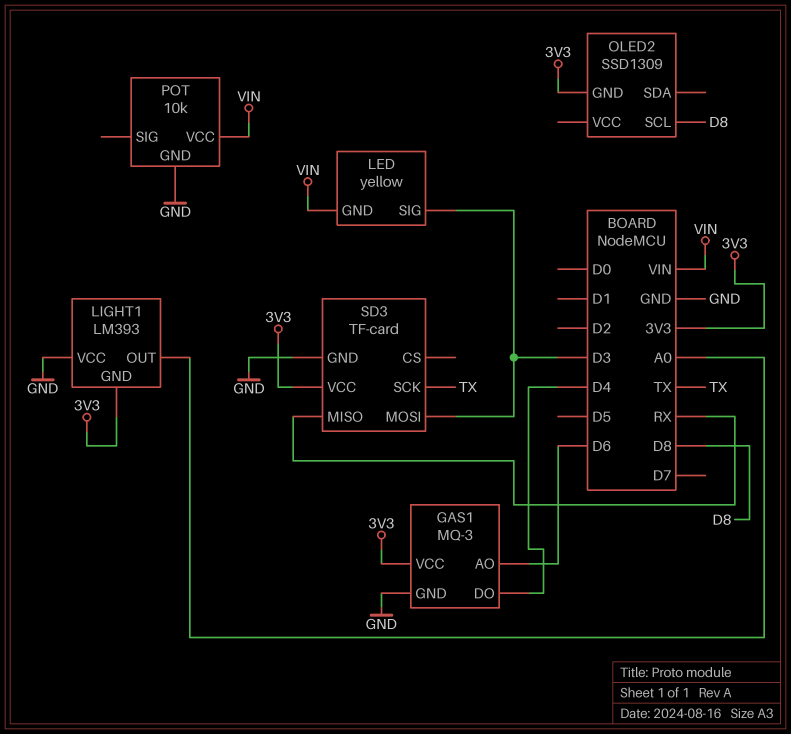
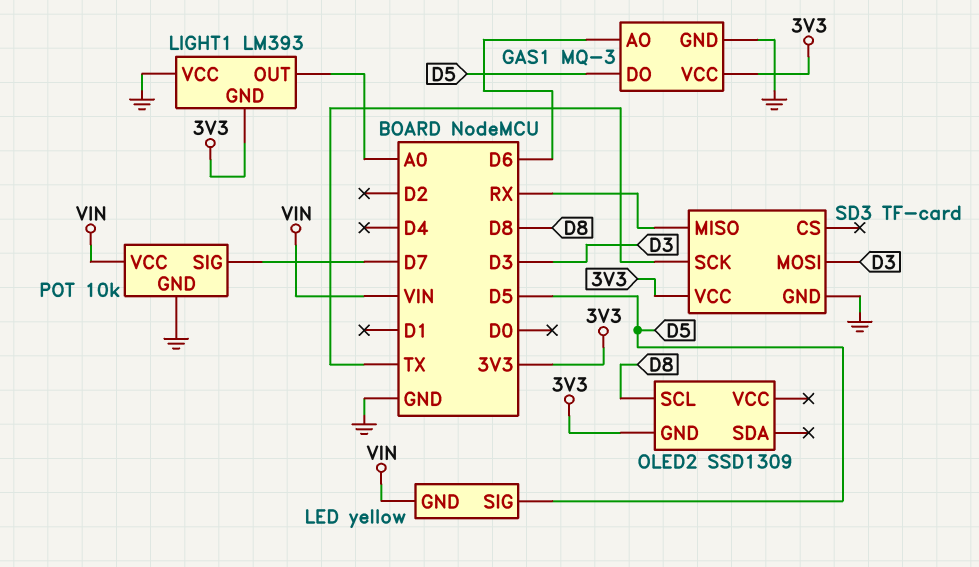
GAS1 pin DO: D4 -> D5
LED pin SIG: D3 -> D5
POT pin SIG: none -> D7

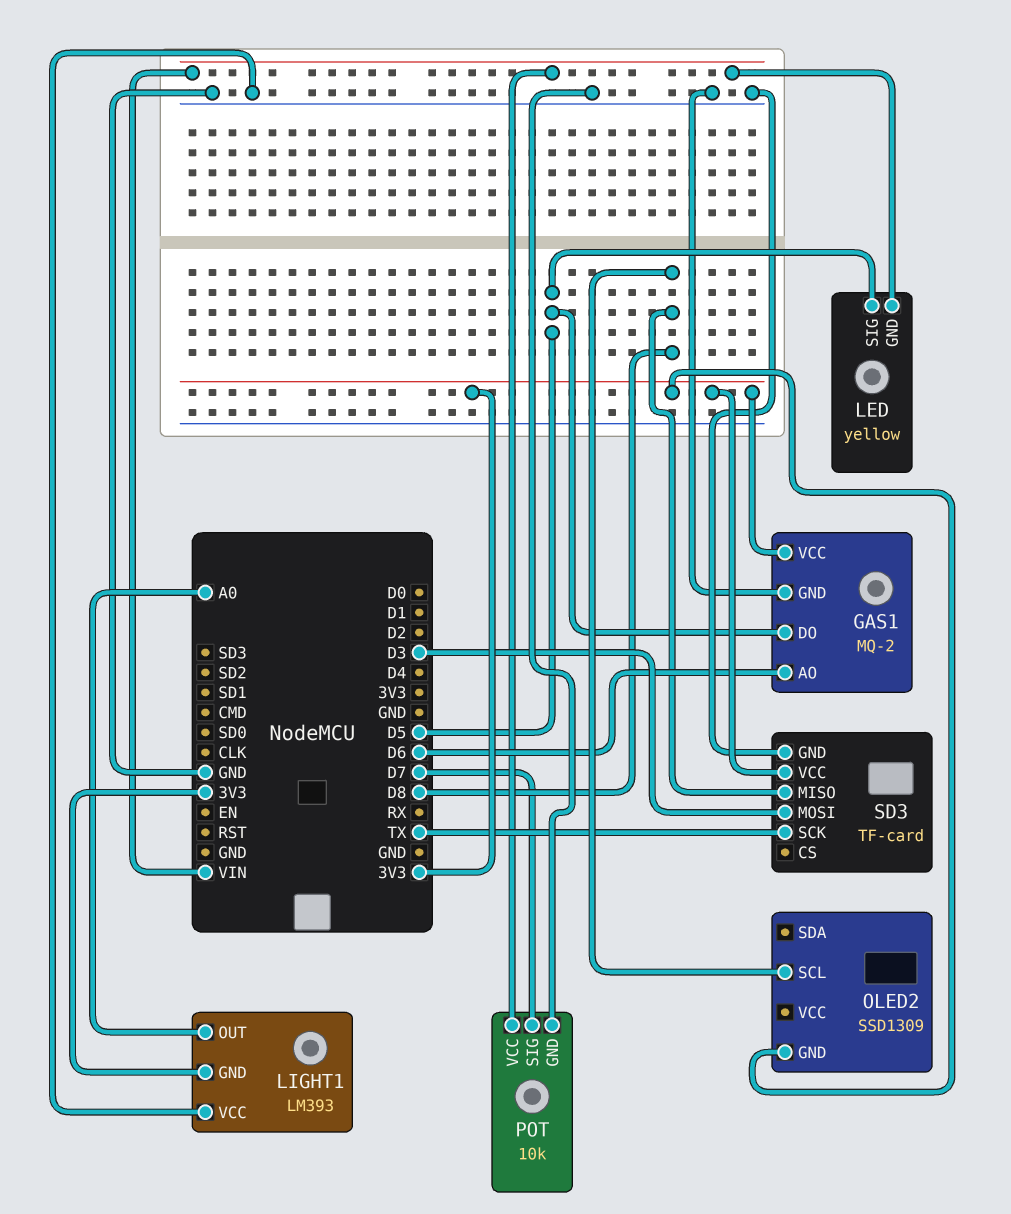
GAS1: MQ-3 -> MQ-2
SD3 pin MISO: RX -> D8

